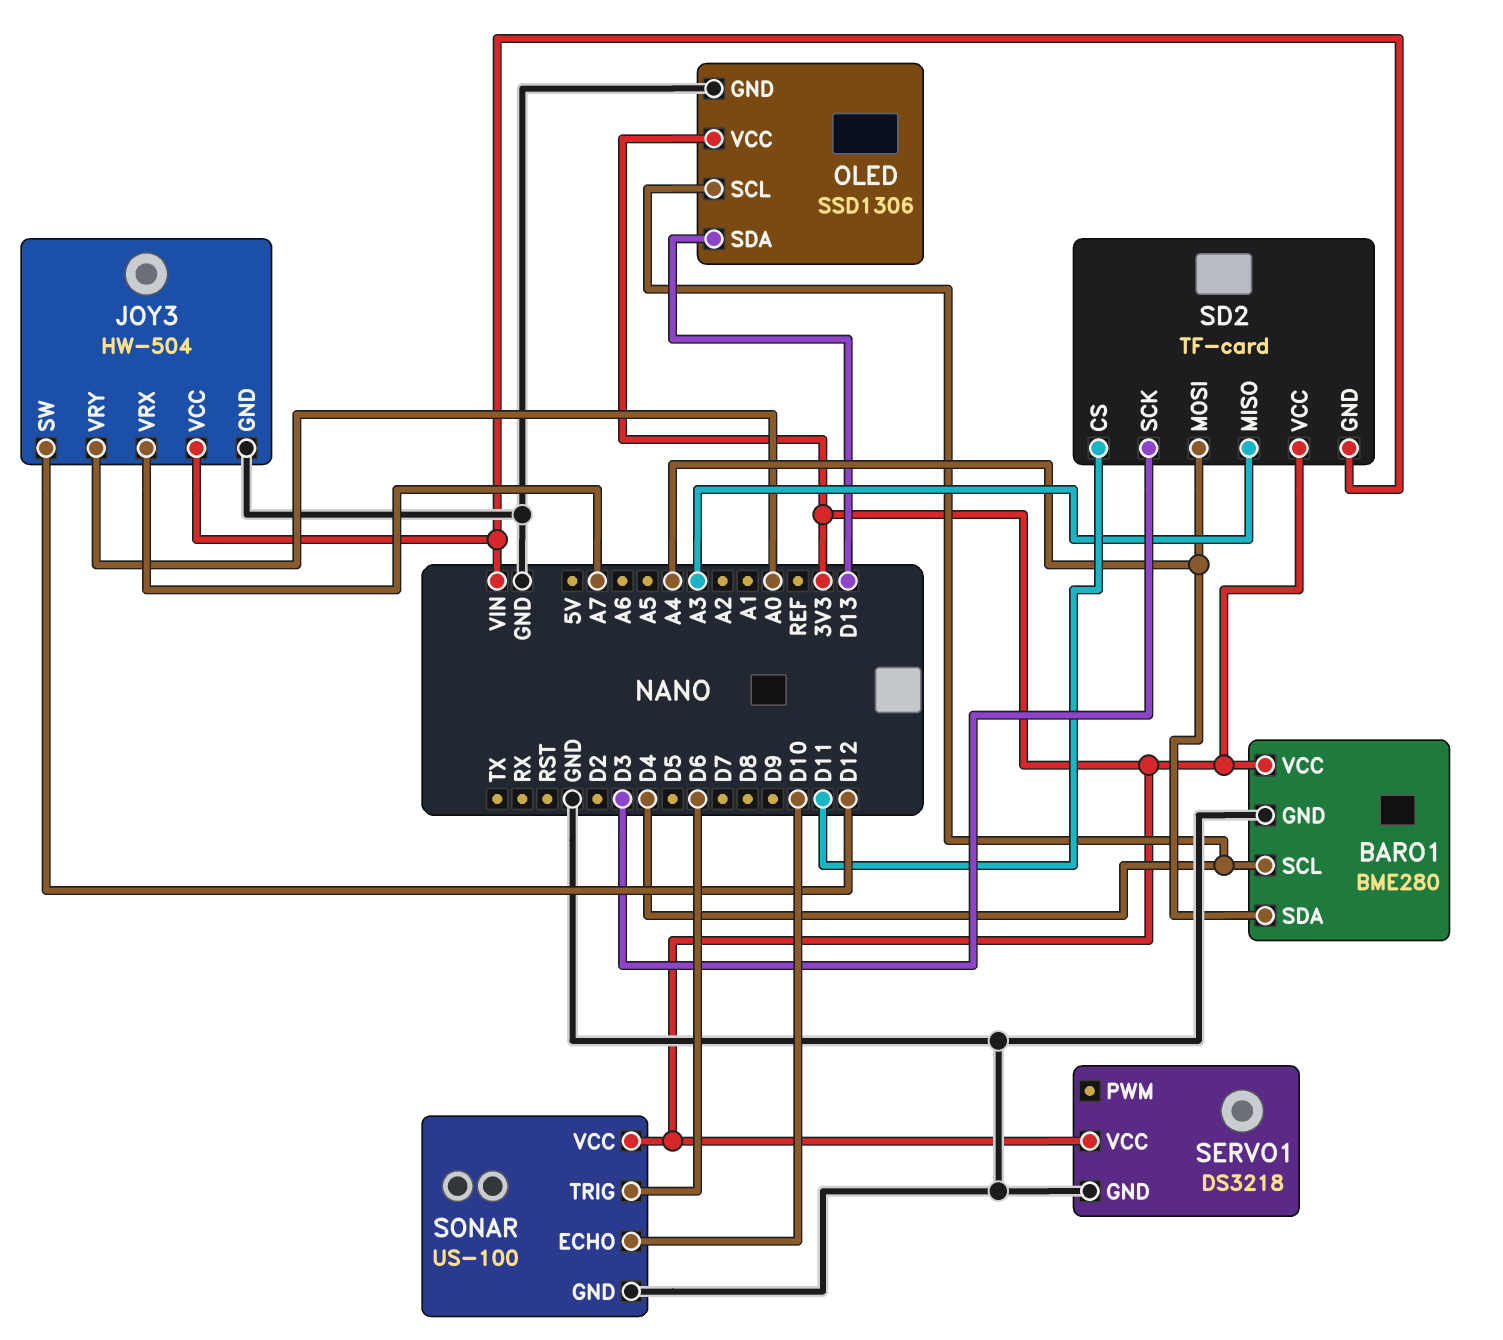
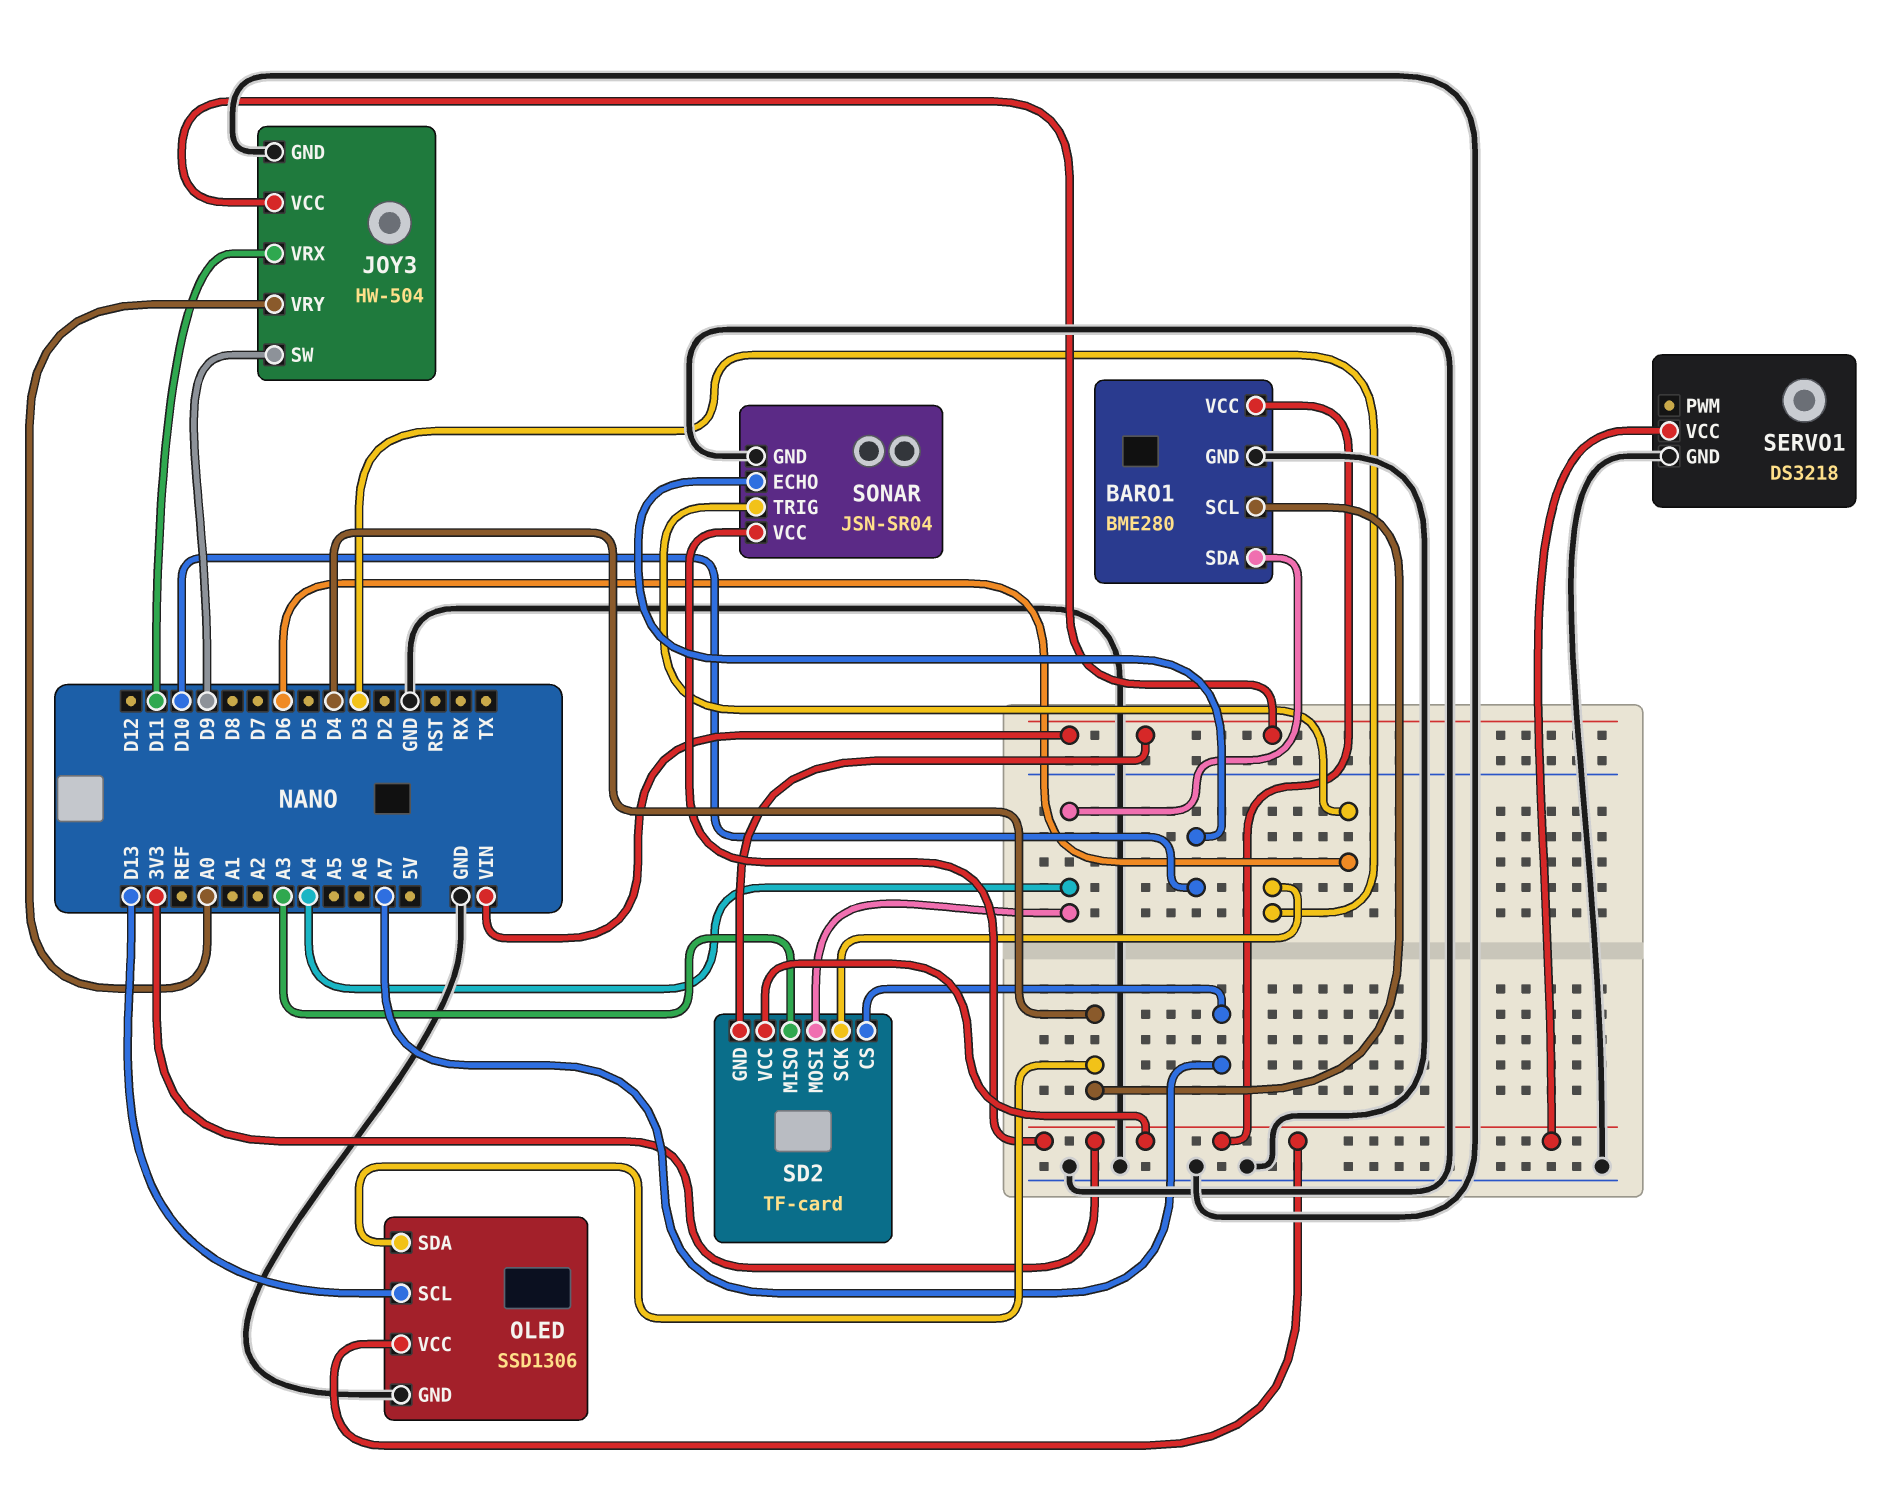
JOY3 pin SW: D12 -> D9
JOY3 pin VRX: A7 -> D11
OLED pin SCL: D4 -> D13
OLED pin SDA: D13 -> D4
SD2 pin CS: D11 -> A7
SONAR: US-100 -> JSN-SR04

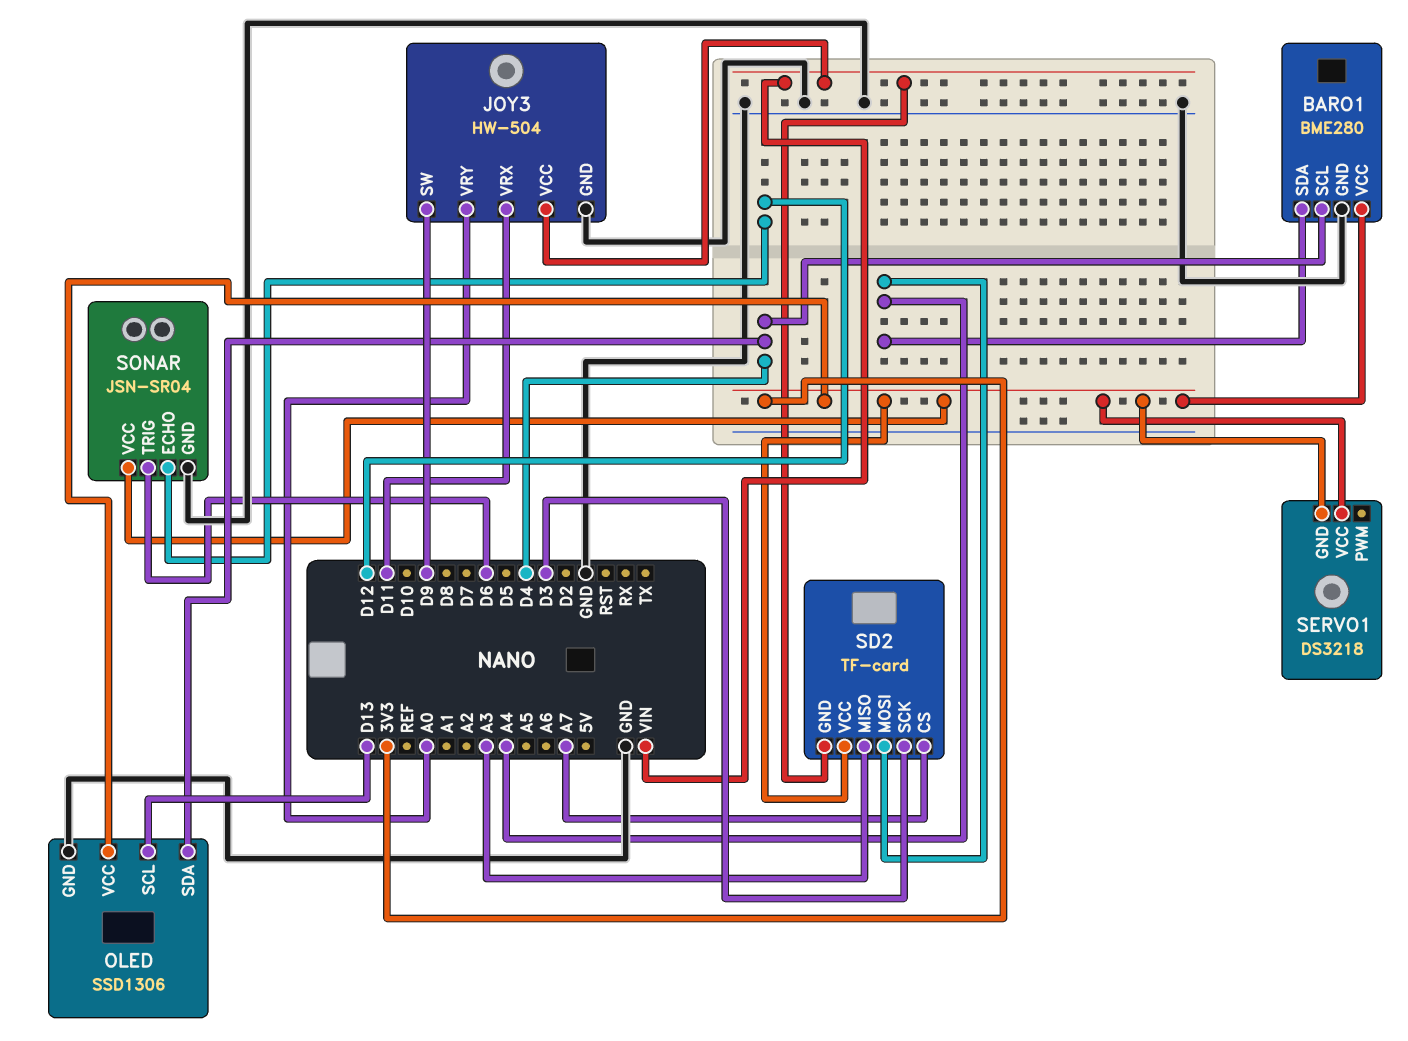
SERVO1 pin GND: GND -> 3V3
SONAR pin ECHO: D10 -> D12

